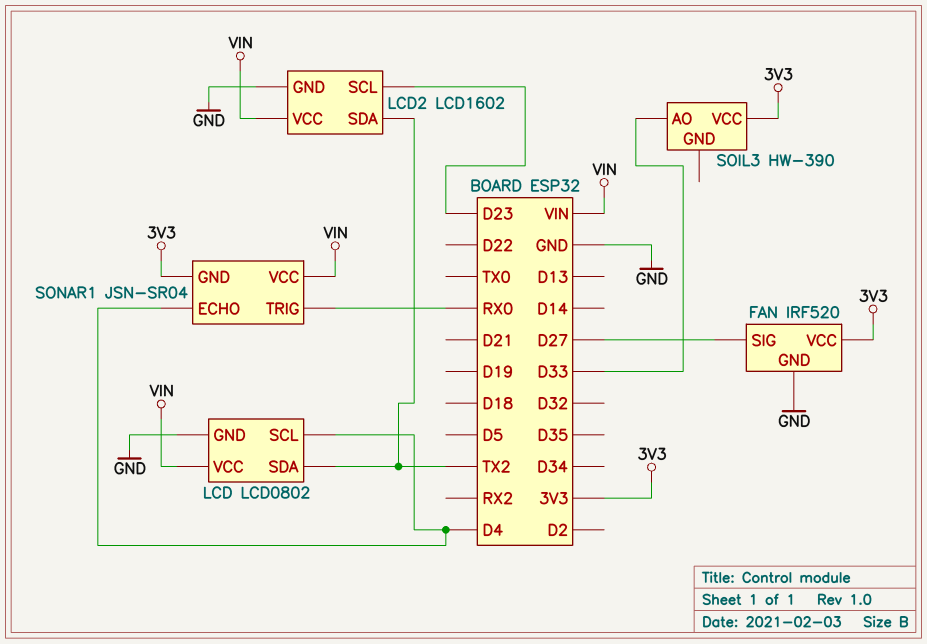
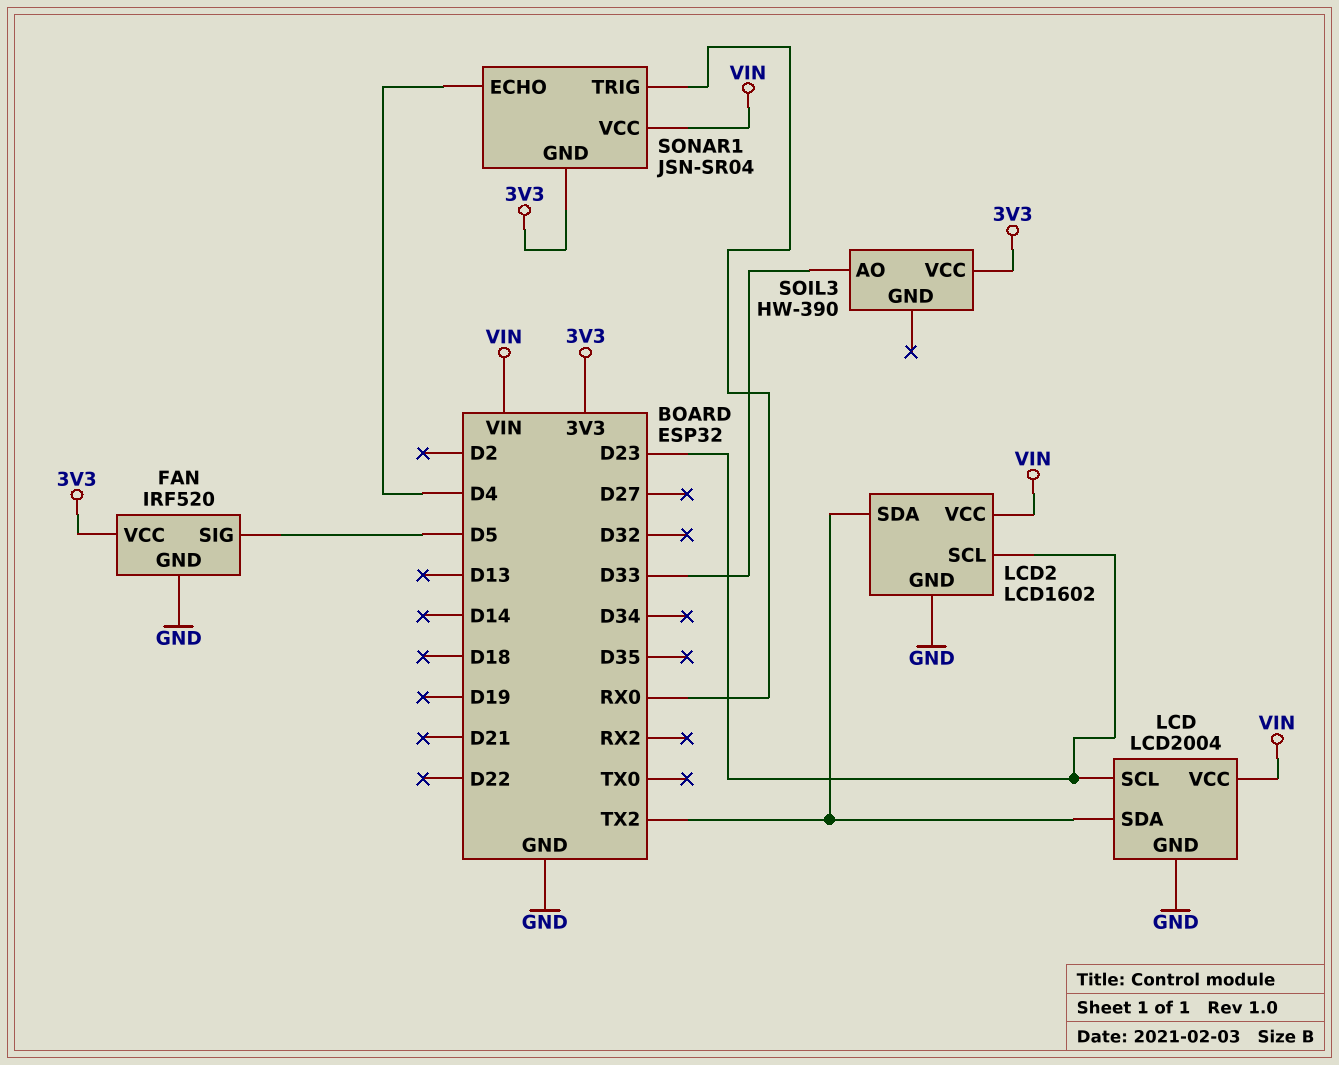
FAN pin SIG: D27 -> D5
LCD: LCD0802 -> LCD2004
LCD pin SCL: D4 -> D23

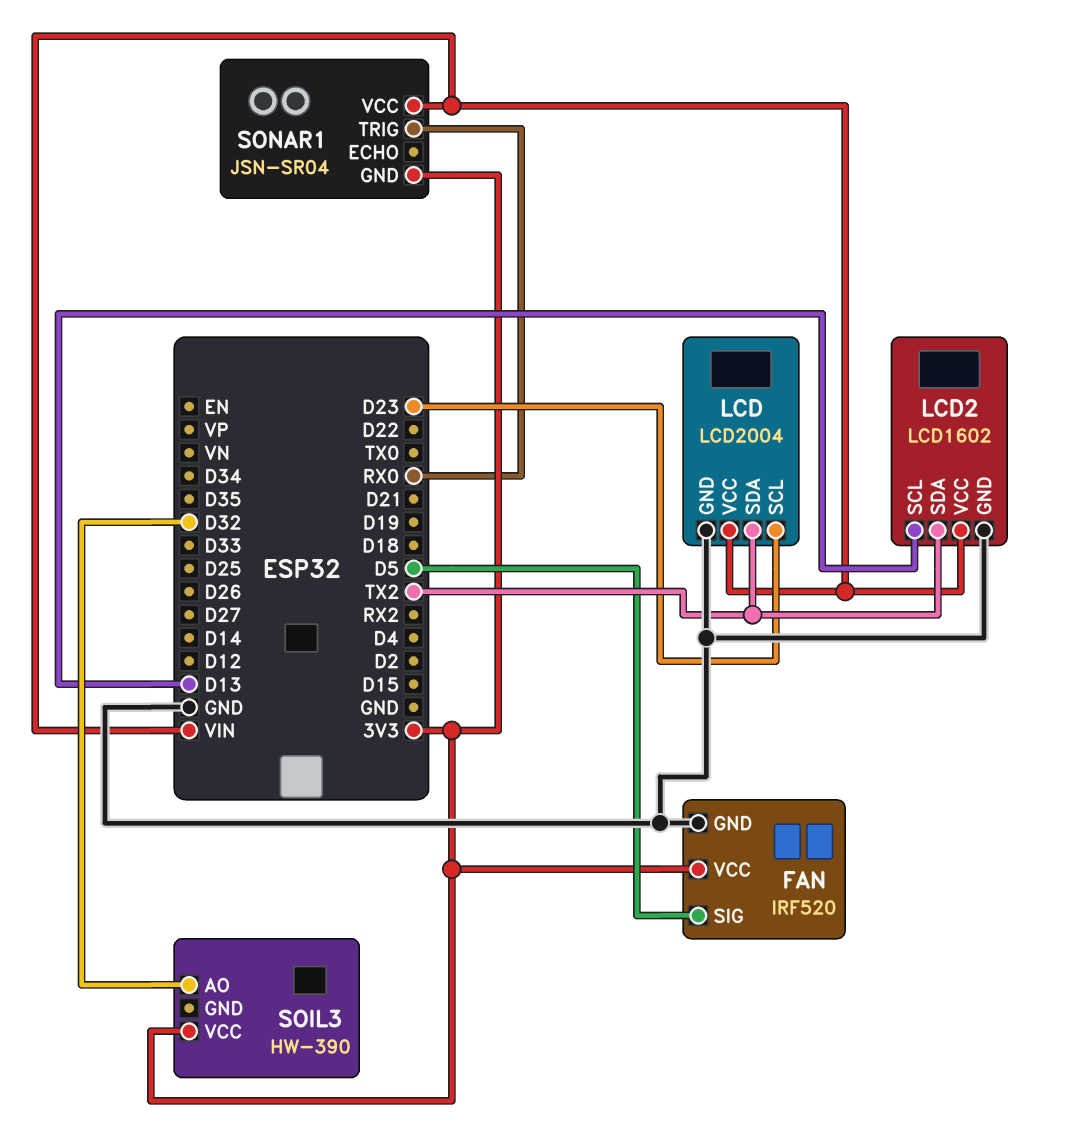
LCD2 pin SCL: D23 -> D13
SOIL3 pin AO: D33 -> D32
SONAR1 pin ECHO: D4 -> none

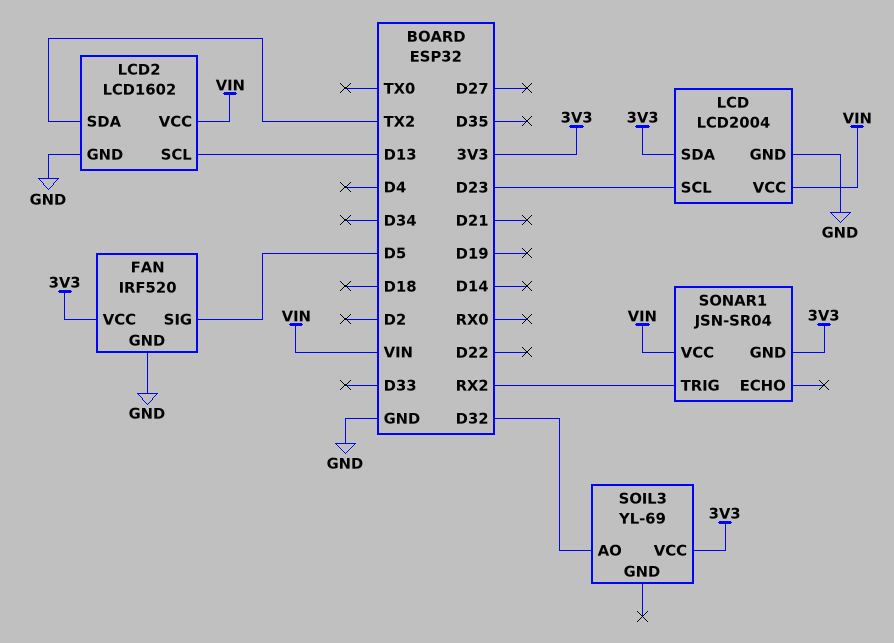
LCD pin SDA: TX2 -> 3V3
SOIL3: HW-390 -> YL-69
SONAR1 pin TRIG: RX0 -> RX2

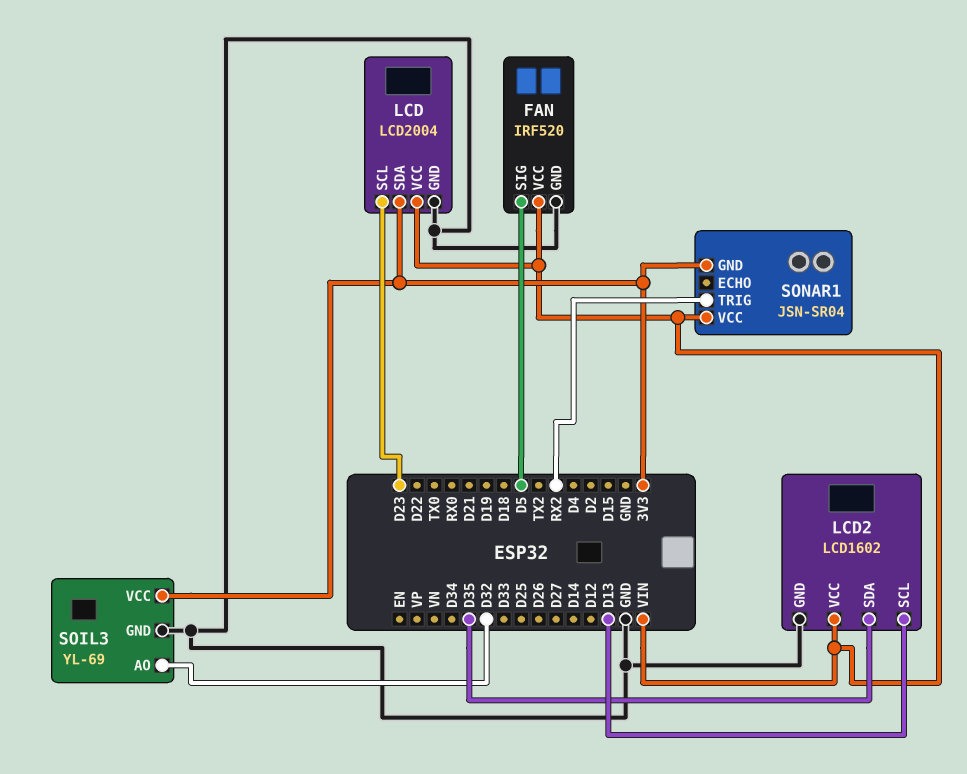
FAN pin VCC: 3V3 -> VIN
LCD2 pin SDA: TX2 -> D35
SOIL3 pin GND: none -> GND

